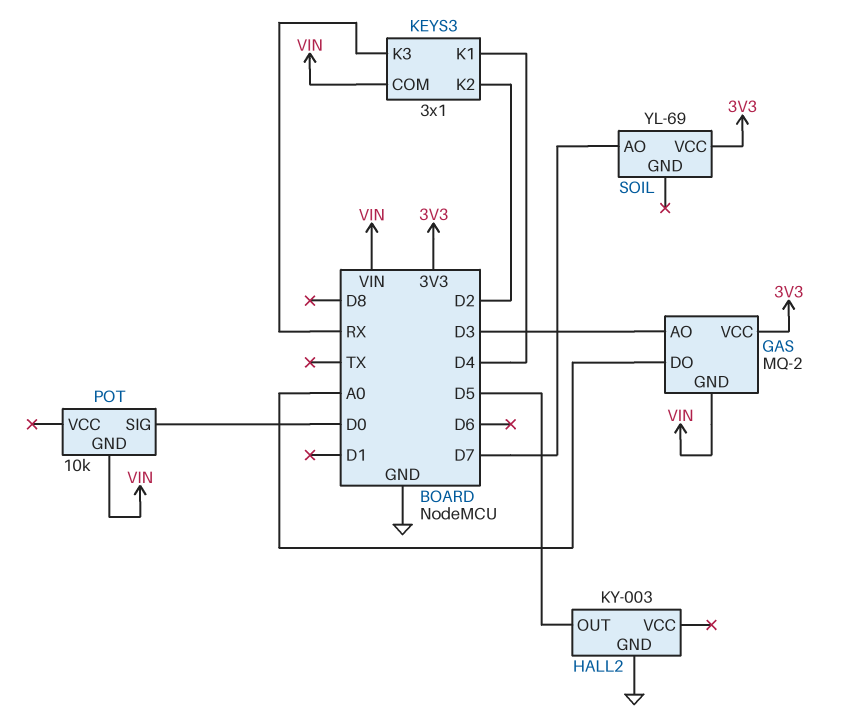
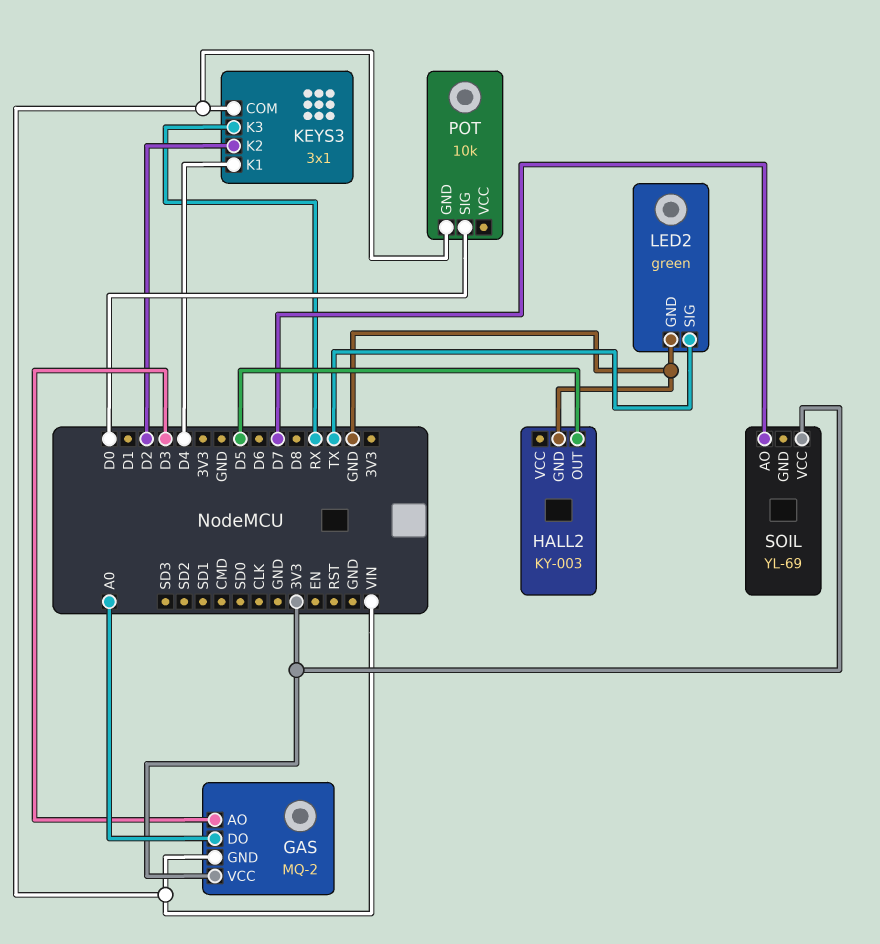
LED2: none -> green
LED2 pin GND: none -> GND
LED2 pin SIG: none -> TX

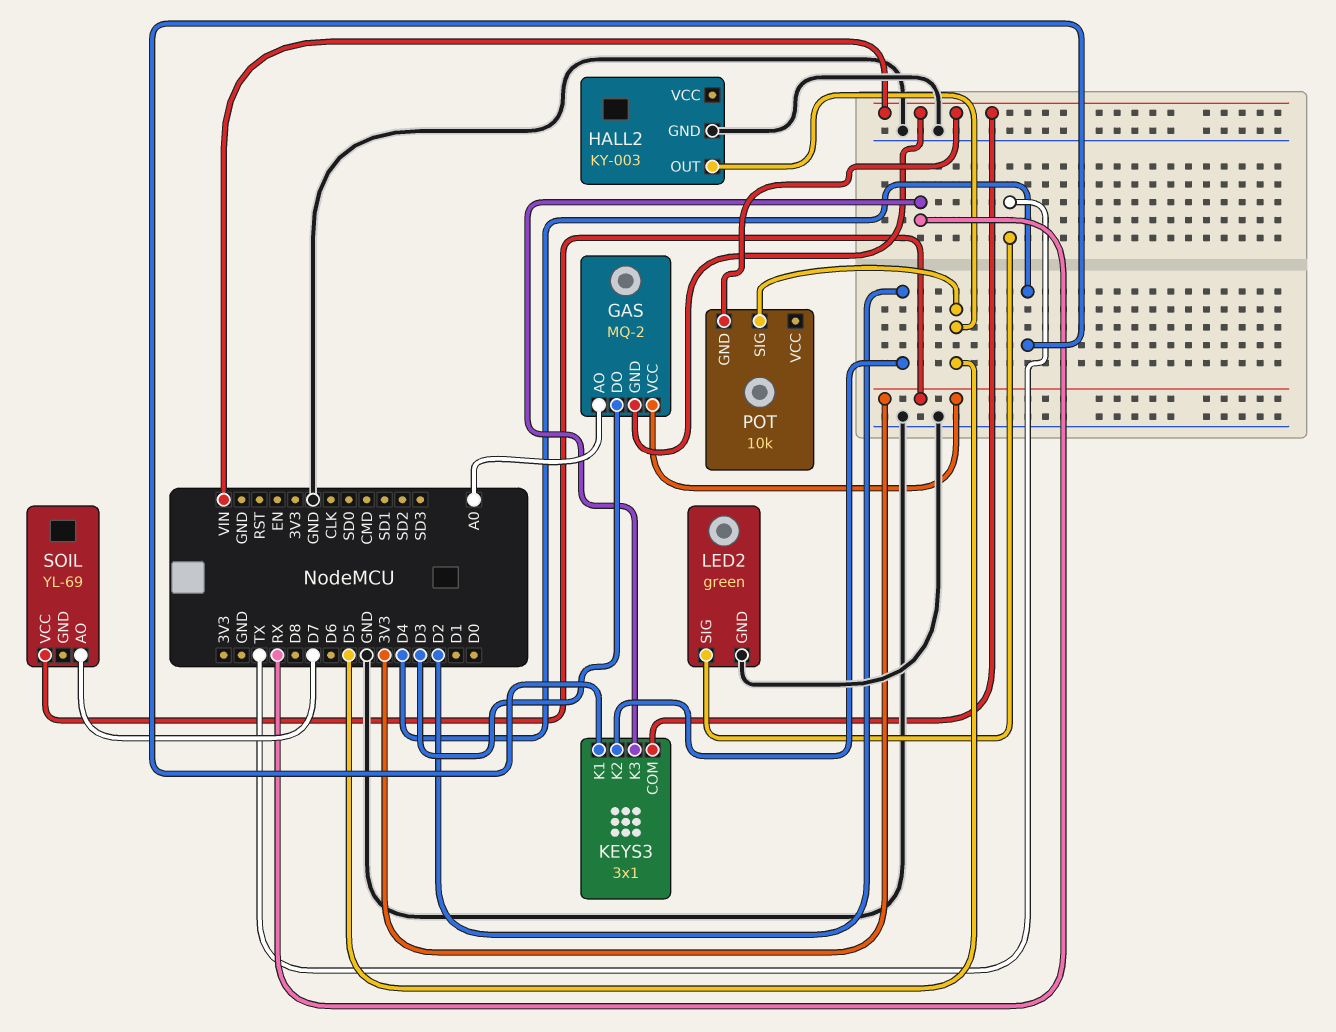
GAS pin AO: D3 -> A0
GAS pin DO: A0 -> D3
POT pin SIG: D0 -> D5

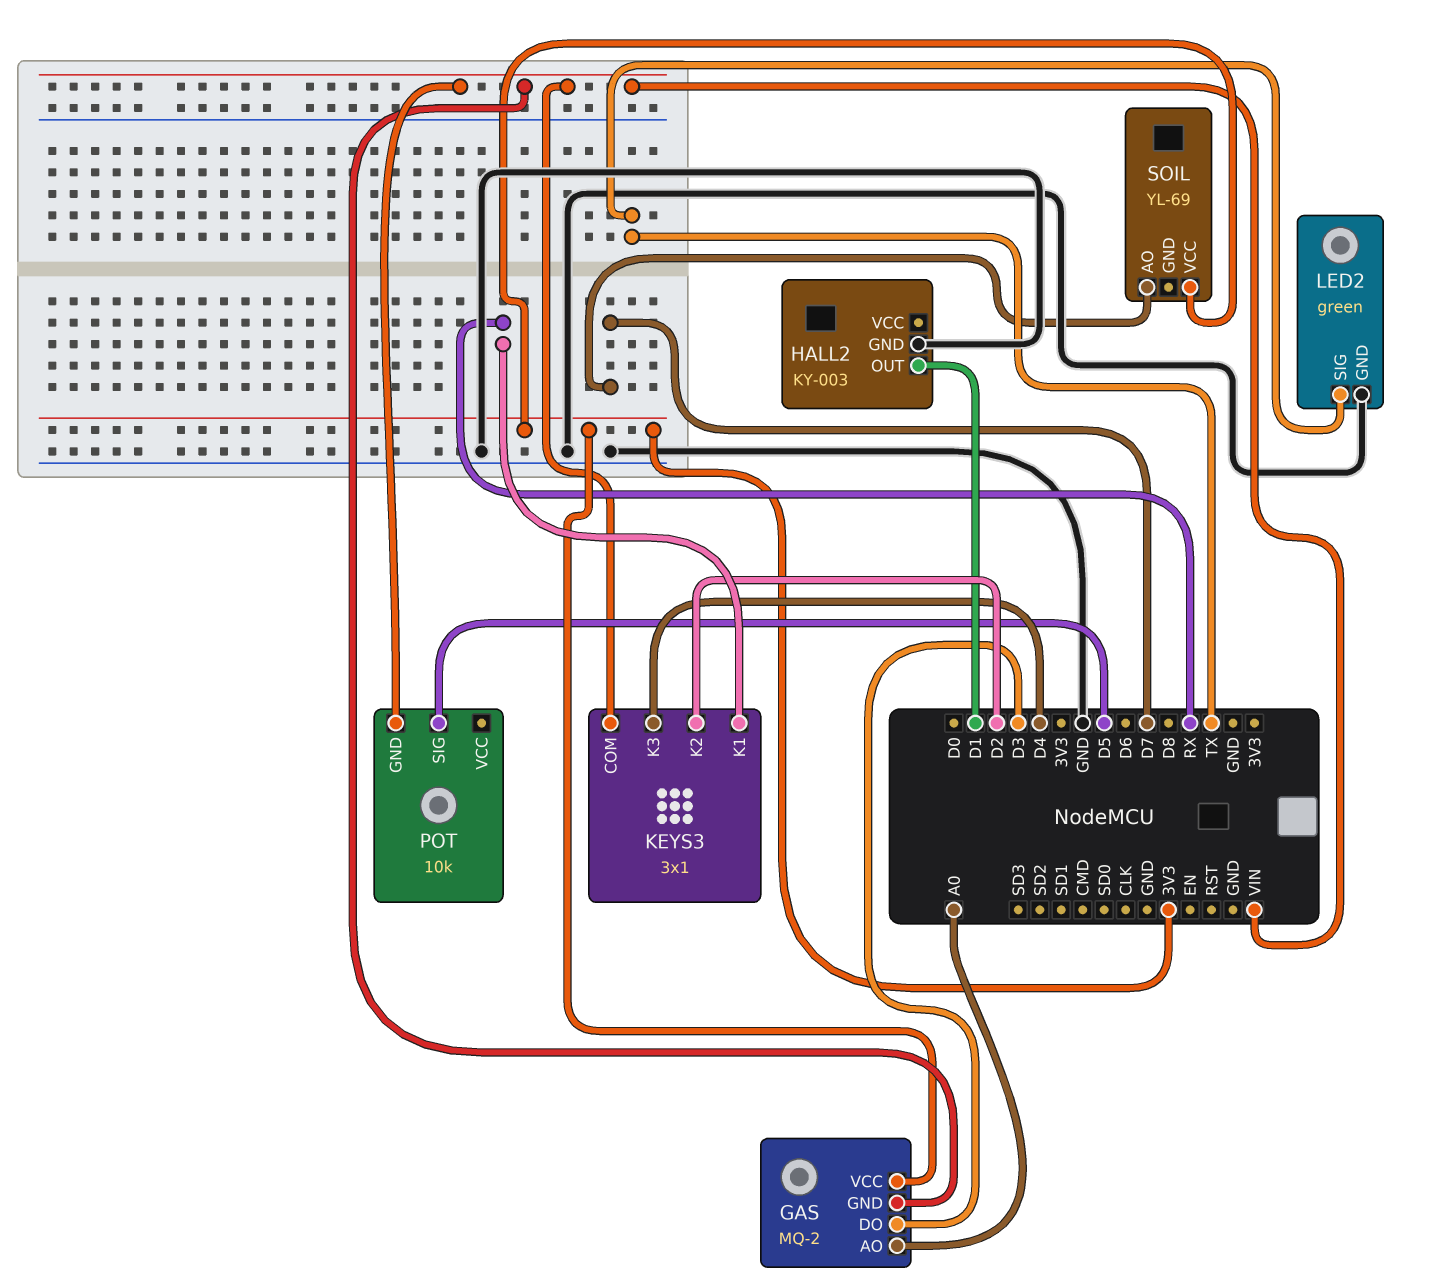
HALL2 pin OUT: D5 -> D1
KEYS3 pin K1: D4 -> RX
KEYS3 pin K3: RX -> D4

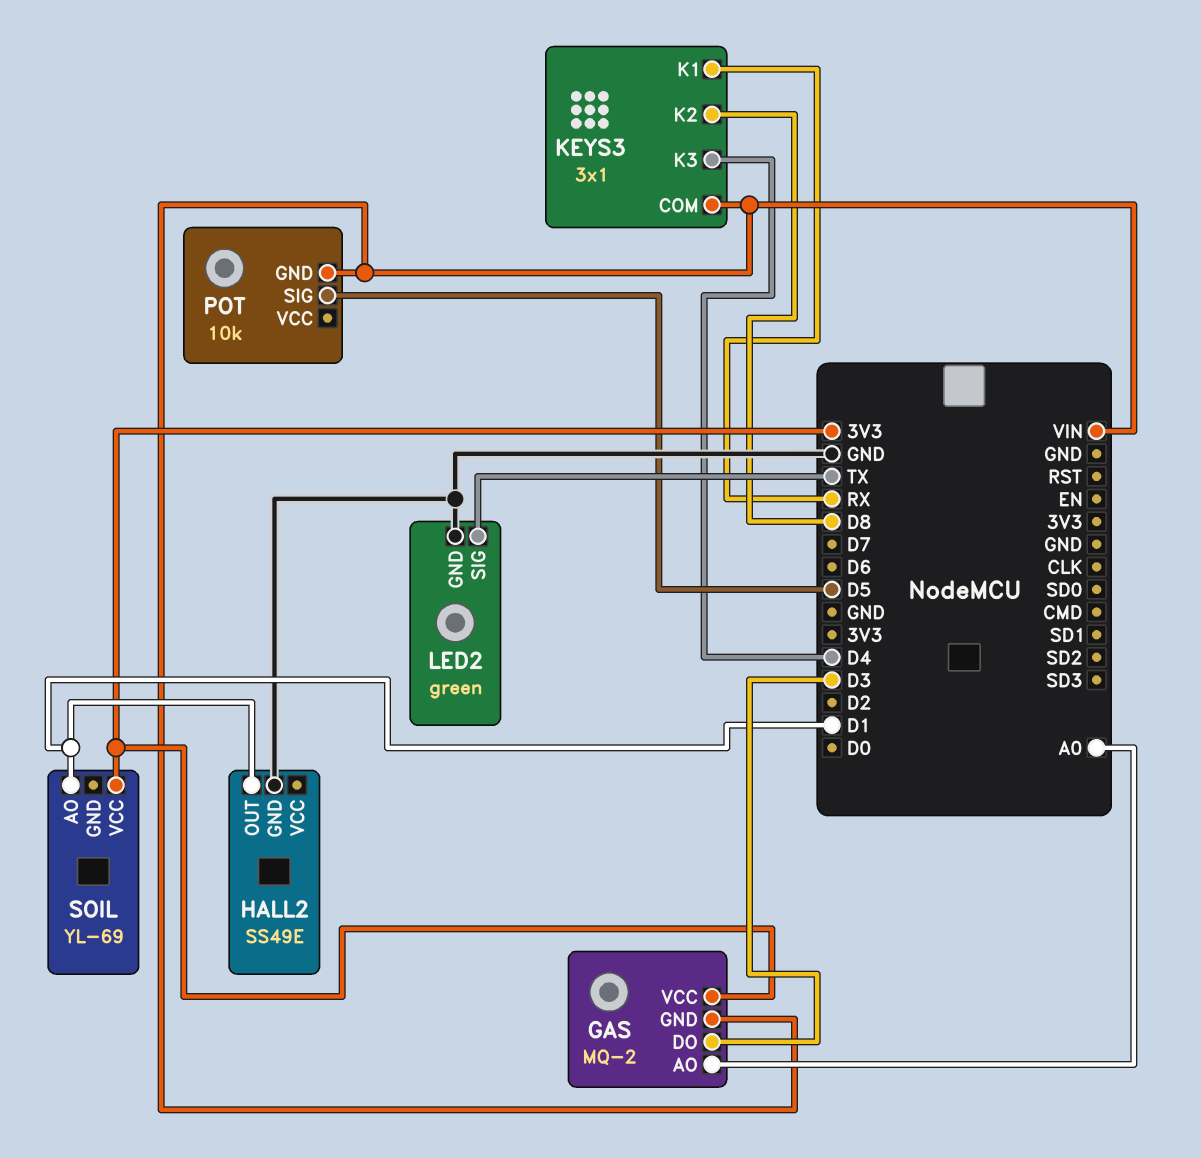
HALL2: KY-003 -> SS49E
KEYS3 pin K2: D2 -> D8
SOIL pin AO: D7 -> D1

